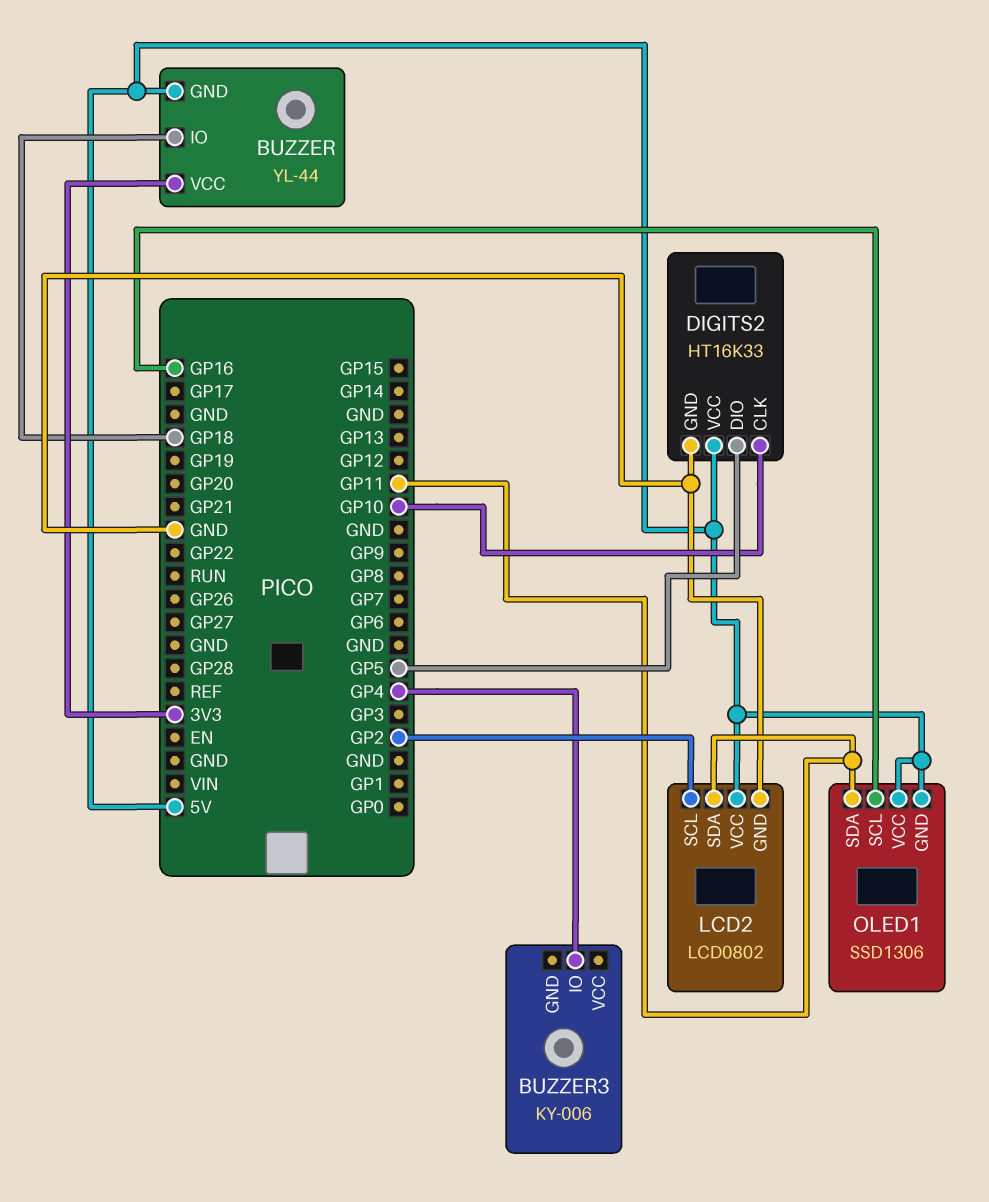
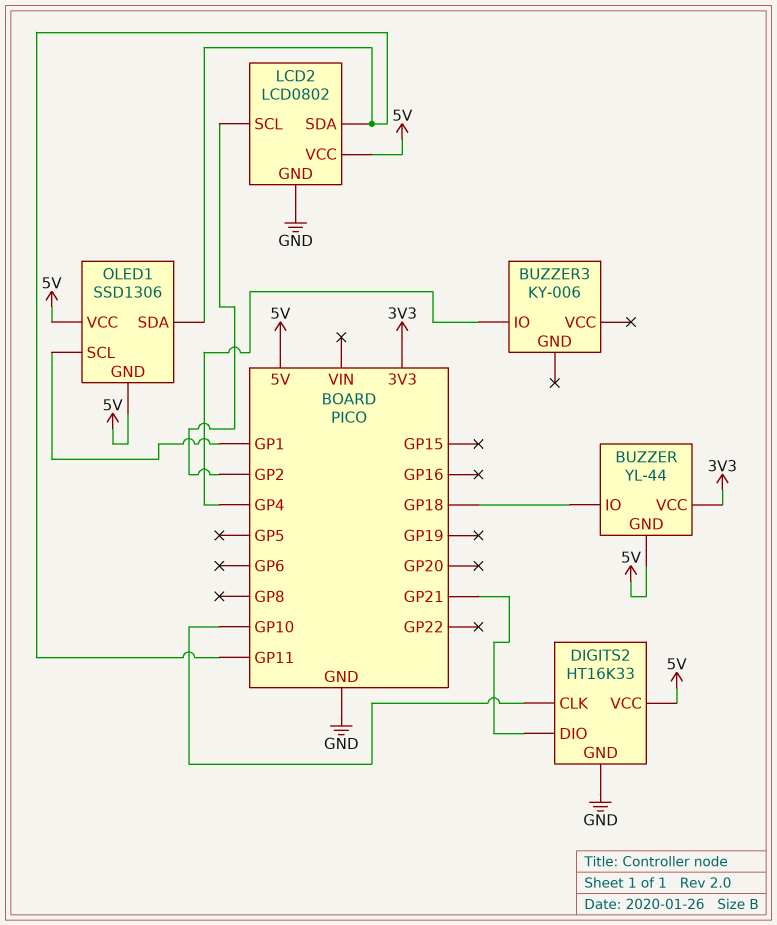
DIGITS2 pin DIO: GP5 -> GP21
OLED1 pin SCL: GP16 -> GP1

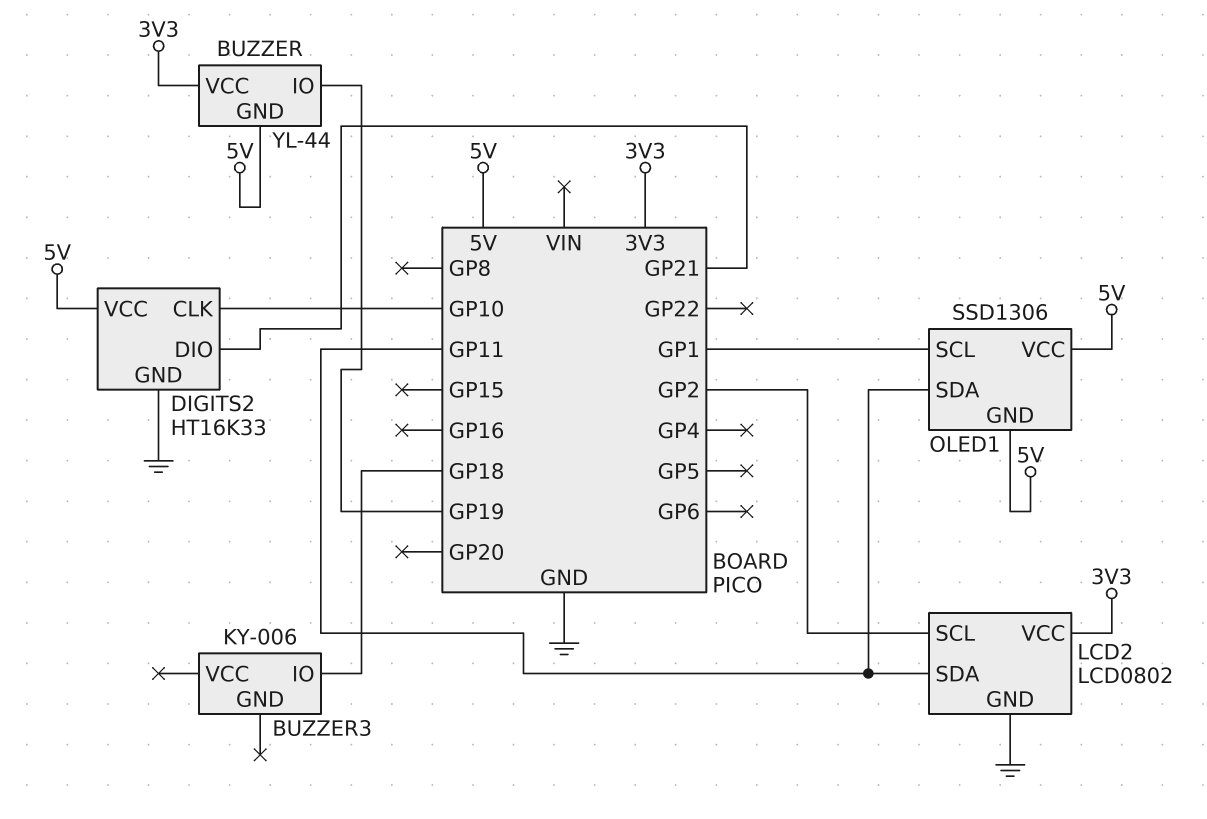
BUZZER pin IO: GP18 -> GP19
BUZZER3 pin IO: GP4 -> GP18
LCD2 pin VCC: 5V -> 3V3

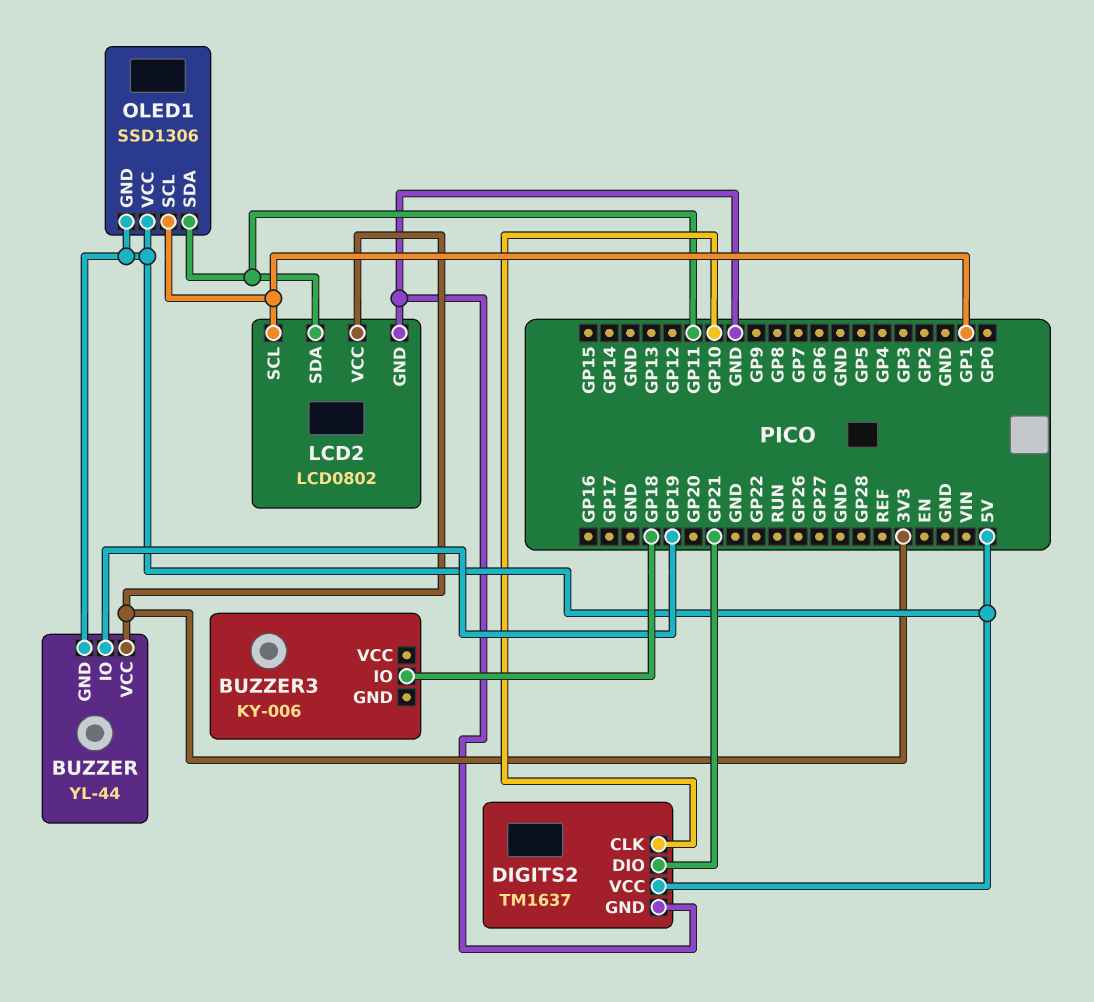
DIGITS2: HT16K33 -> TM1637
LCD2 pin SCL: GP2 -> GP1

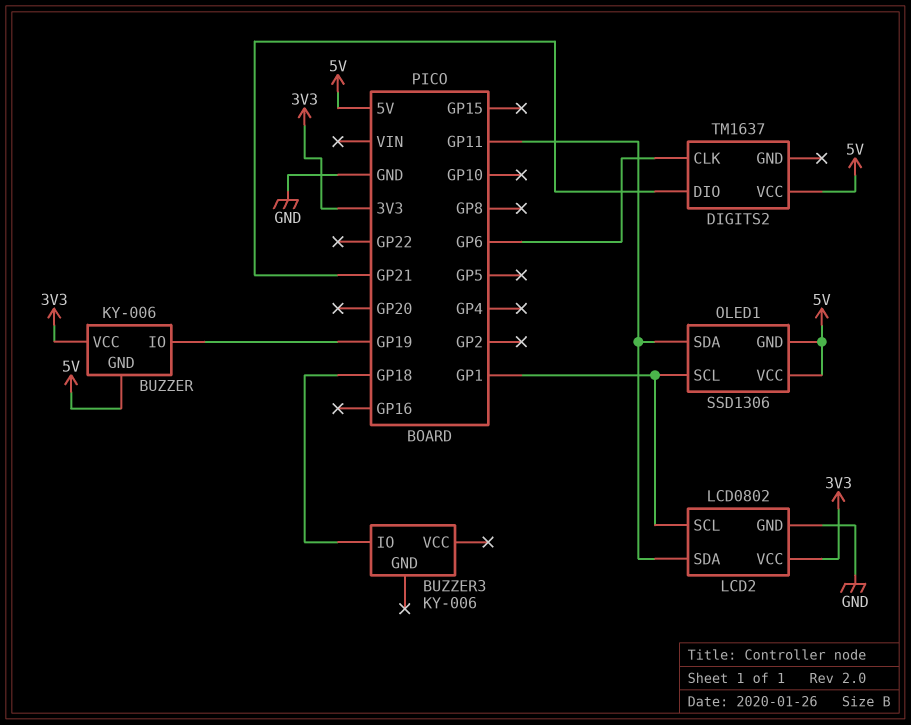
BUZZER: YL-44 -> KY-006
DIGITS2 pin CLK: GP10 -> GP6
DIGITS2 pin GND: GND -> none

